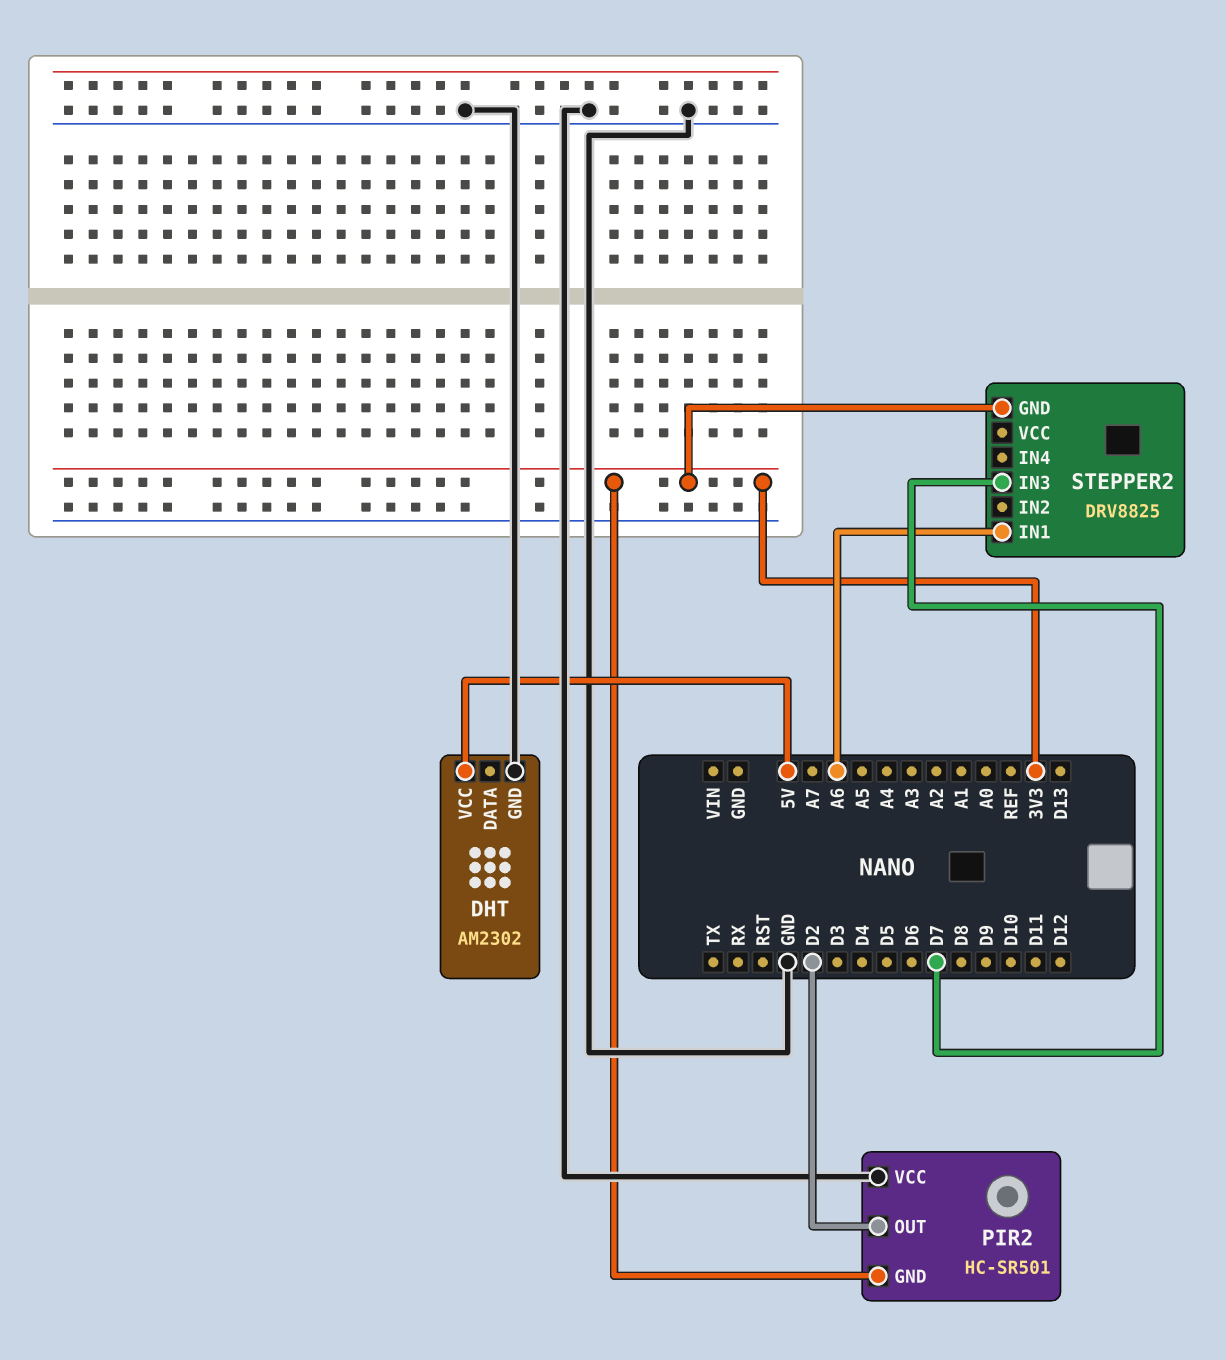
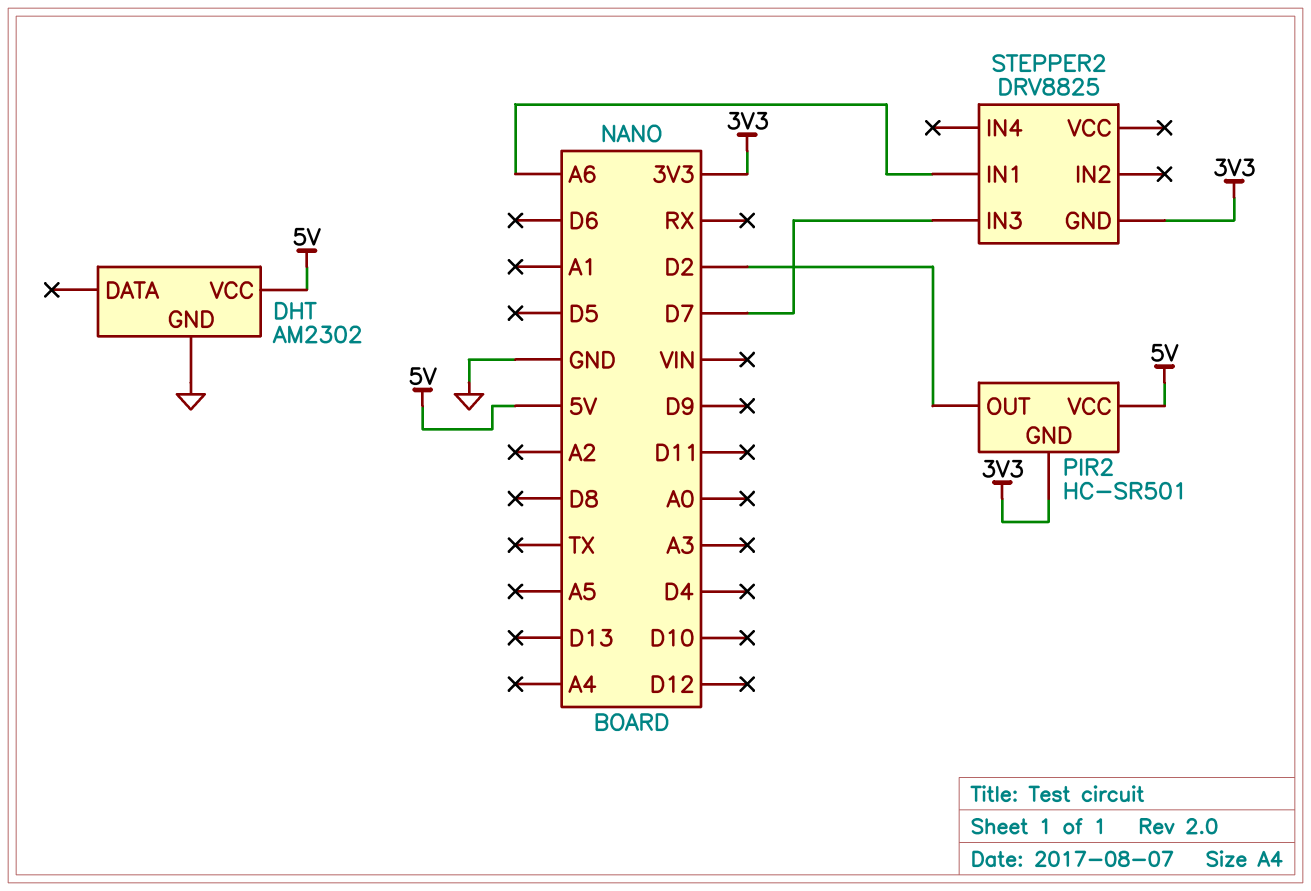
PIR2 pin VCC: GND -> 5V

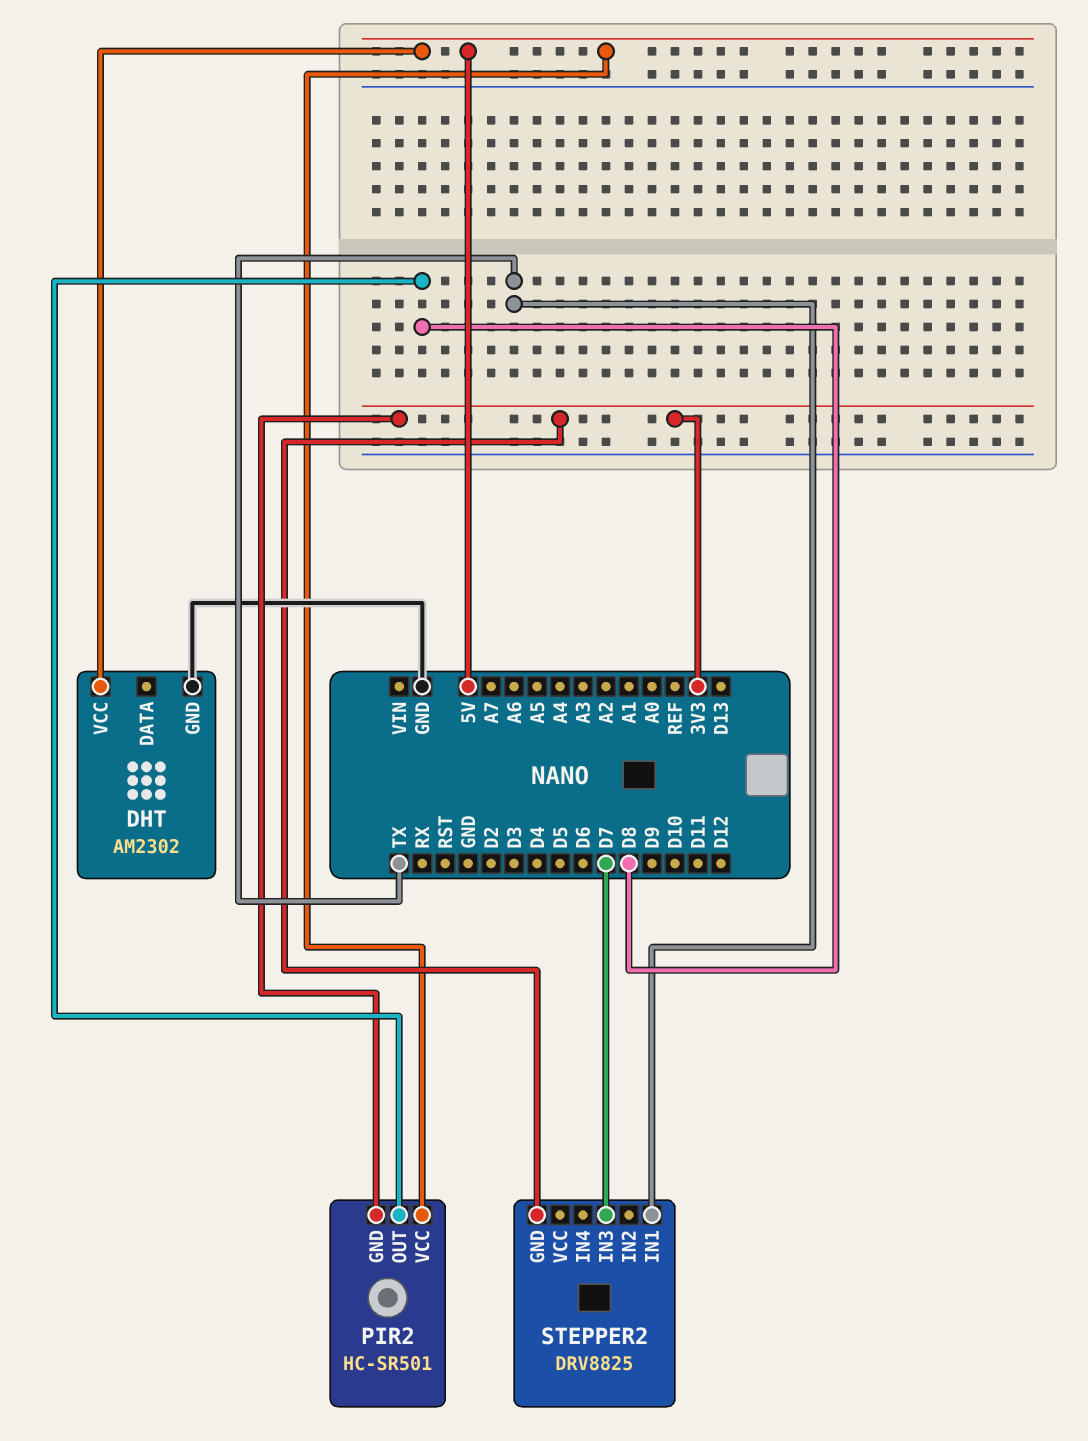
PIR2 pin OUT: D2 -> D8
STEPPER2 pin IN1: A6 -> TX

